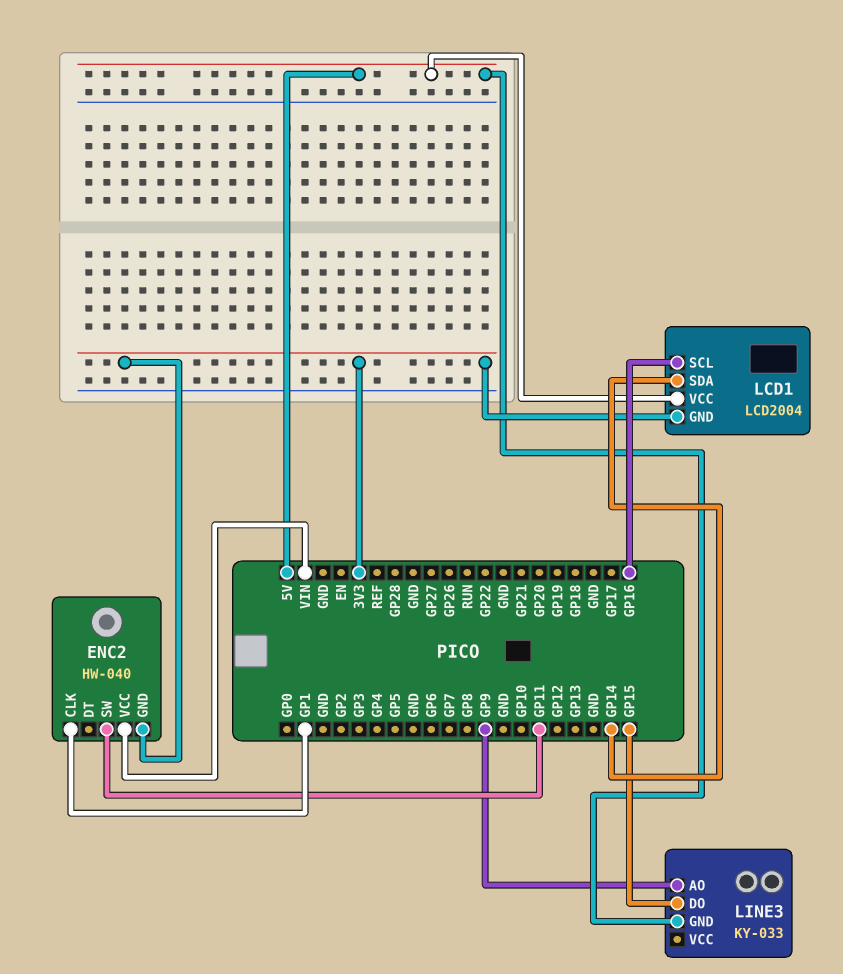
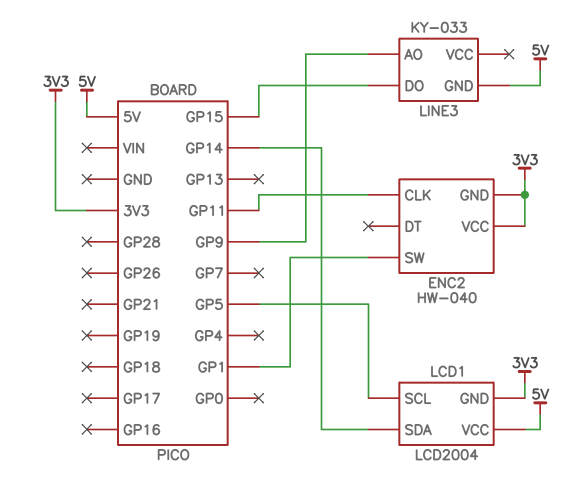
ENC2 pin CLK: GP1 -> GP11
ENC2 pin SW: GP11 -> GP1
ENC2 pin VCC: VIN -> 3V3
LCD1 pin SCL: GP16 -> GP5

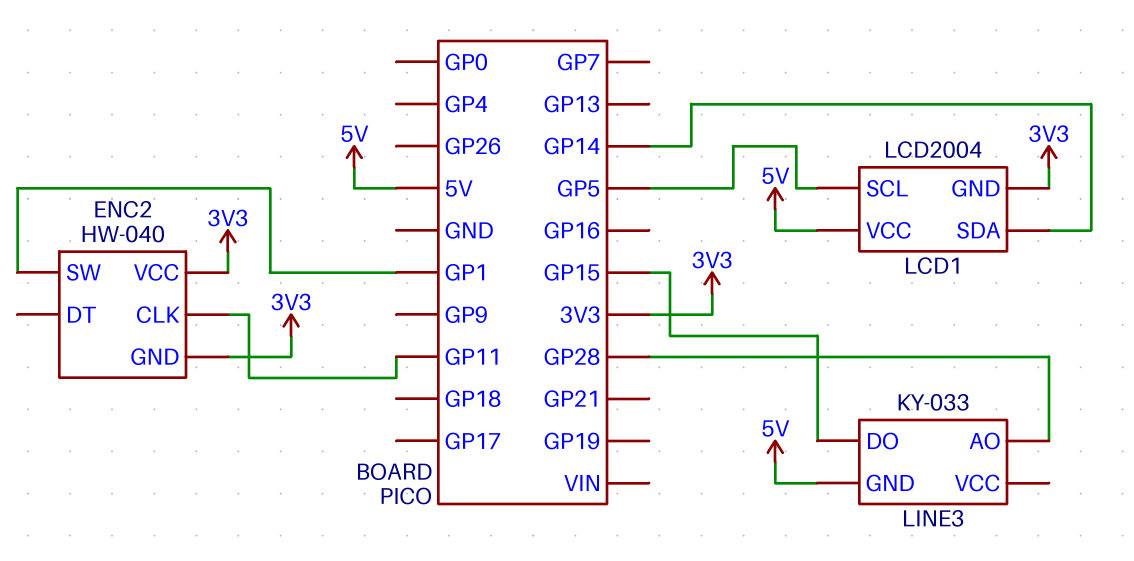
LINE3 pin AO: GP9 -> GP28

